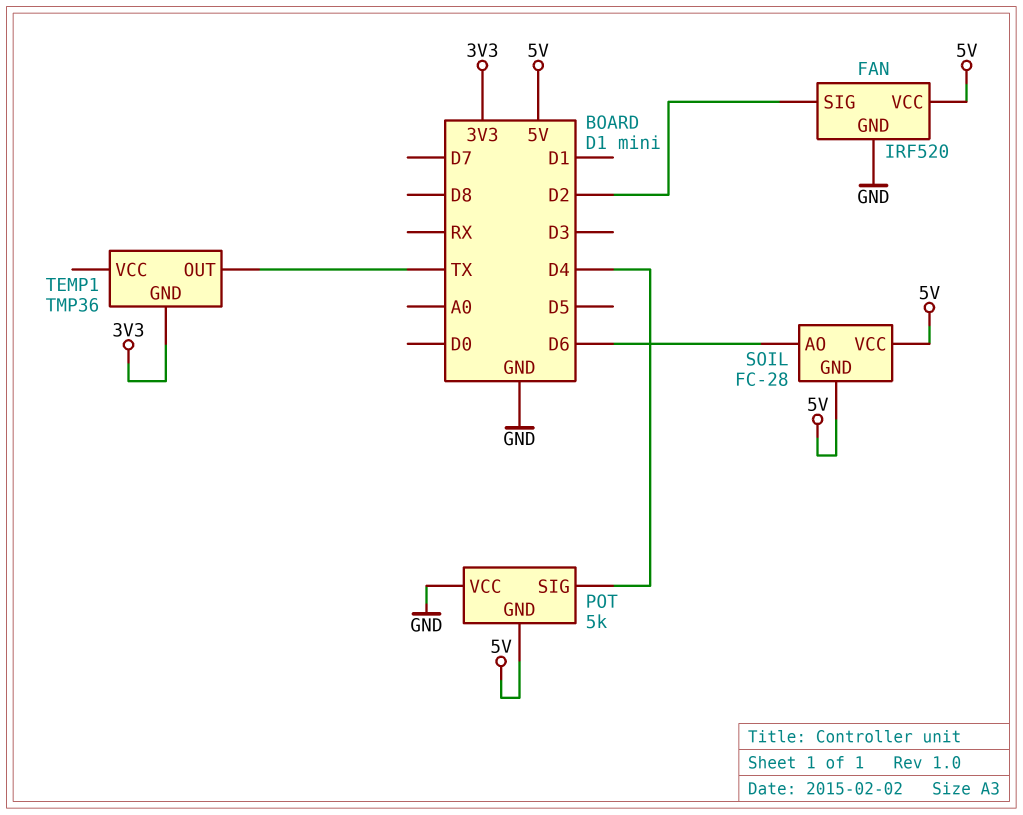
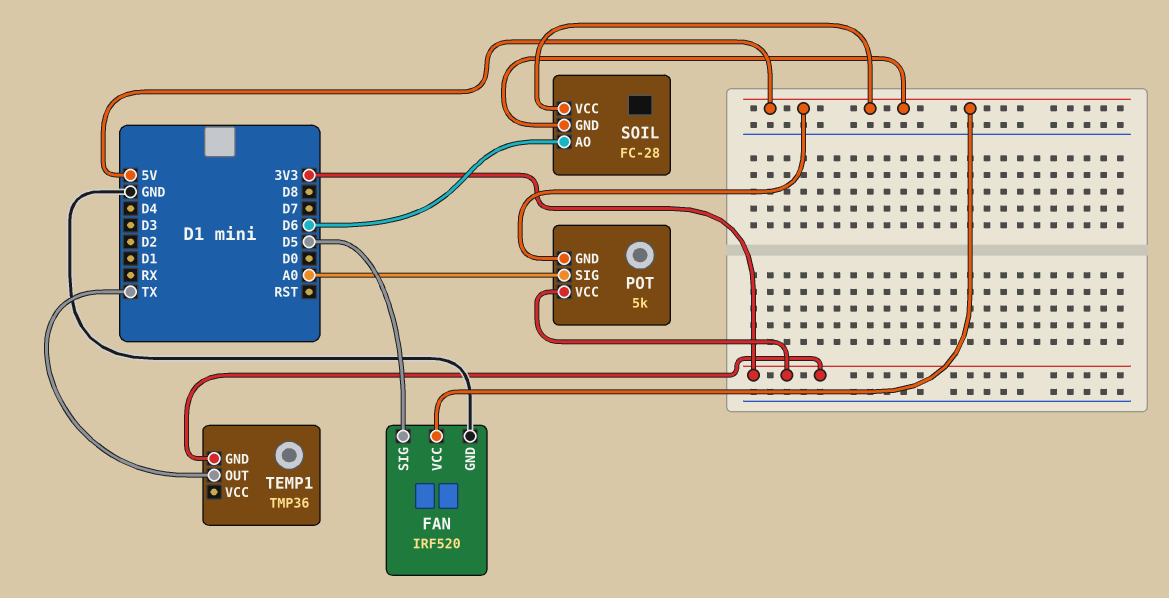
FAN pin SIG: D2 -> D5
POT pin SIG: D4 -> A0
POT pin VCC: GND -> 3V3

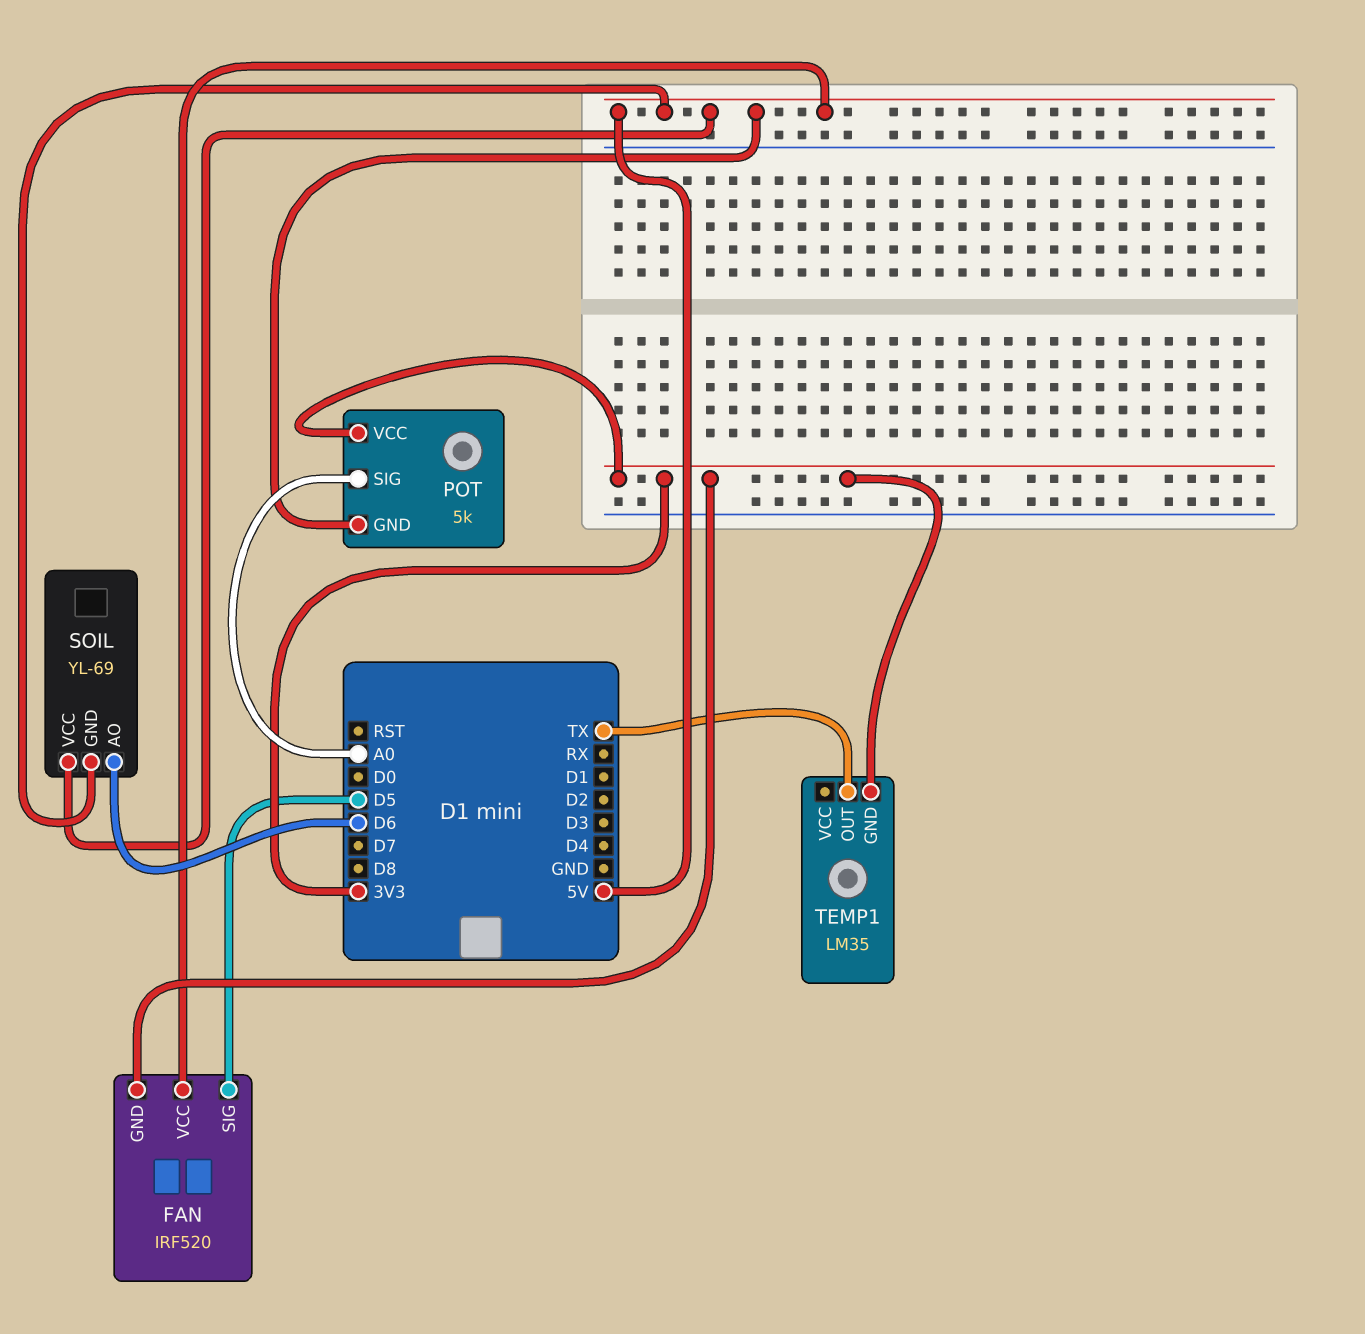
FAN pin GND: GND -> 3V3
SOIL: FC-28 -> YL-69
TEMP1: TMP36 -> LM35

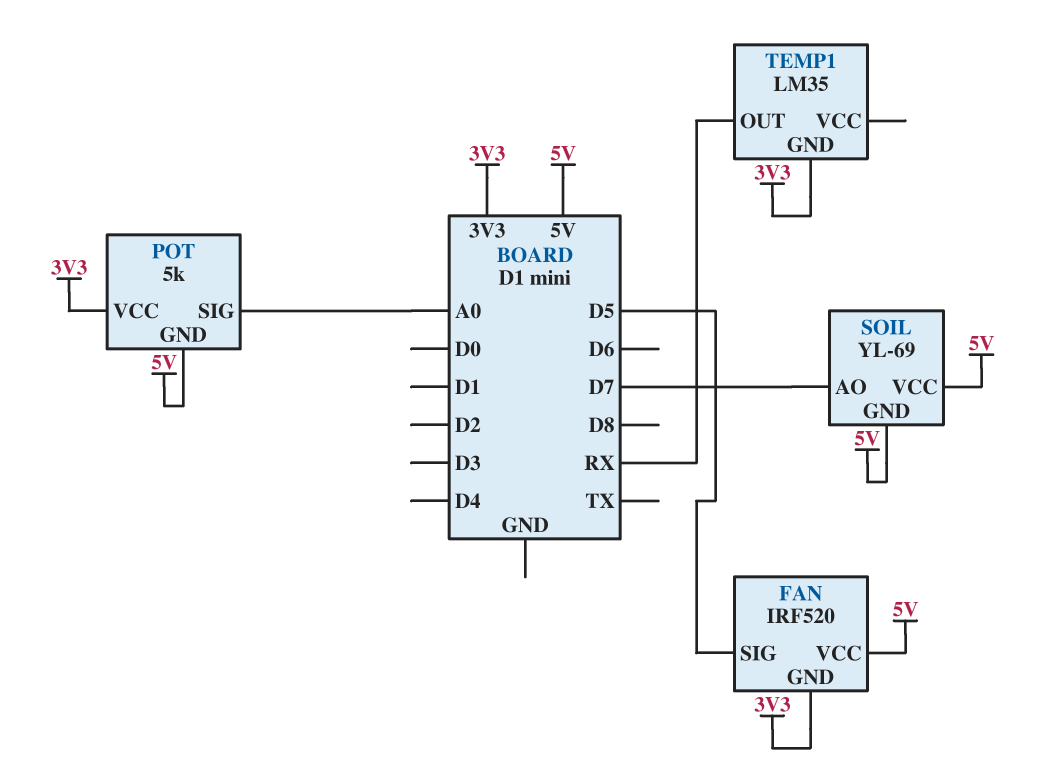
SOIL pin AO: D6 -> D7
TEMP1 pin OUT: TX -> RX

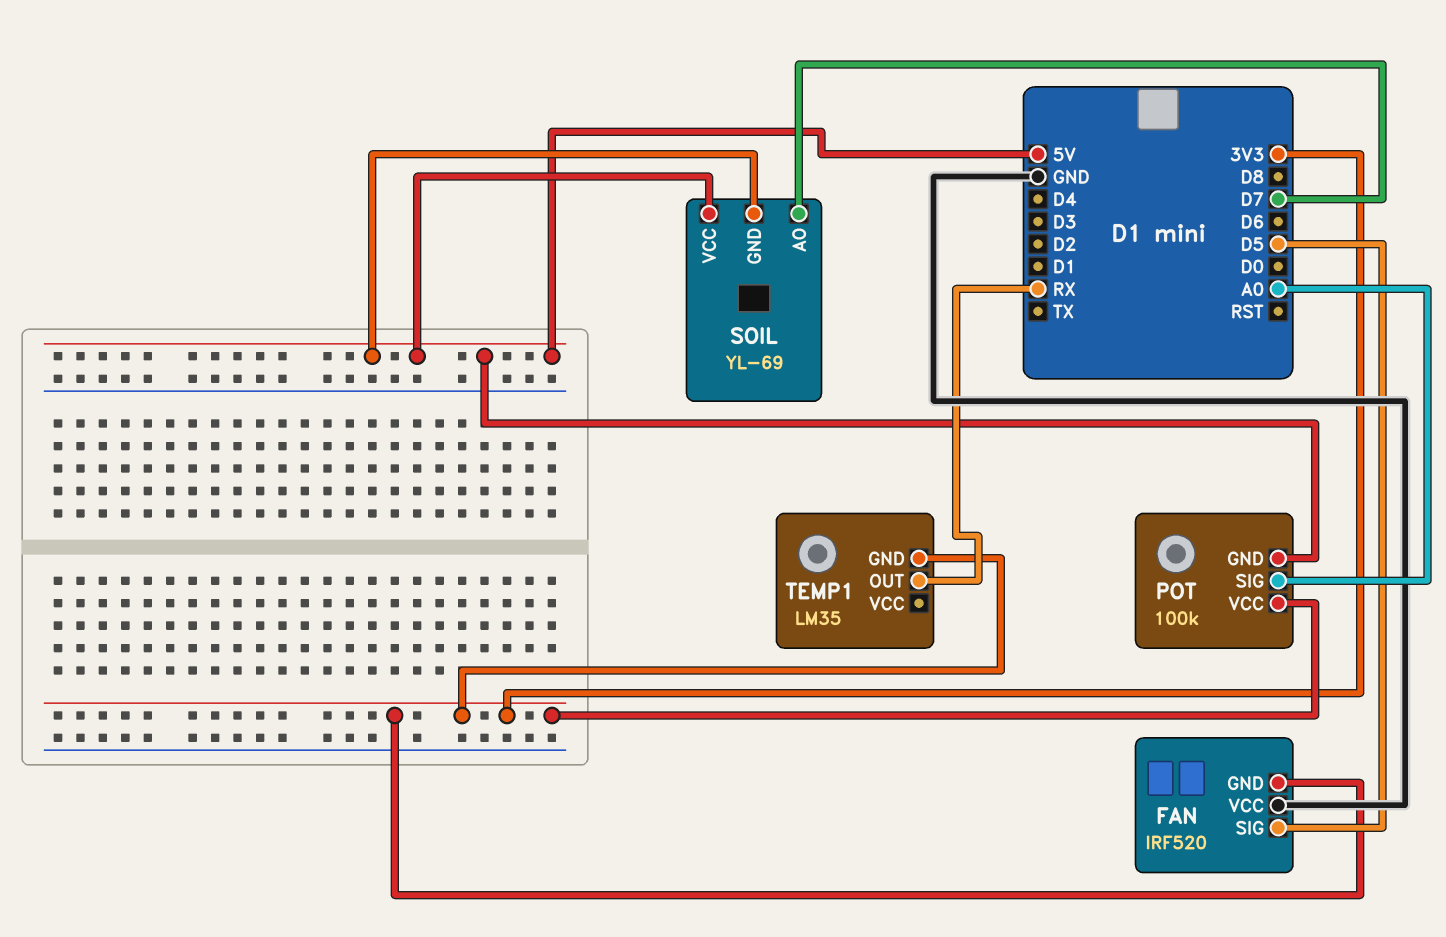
FAN pin VCC: 5V -> GND
POT: 5k -> 100k

